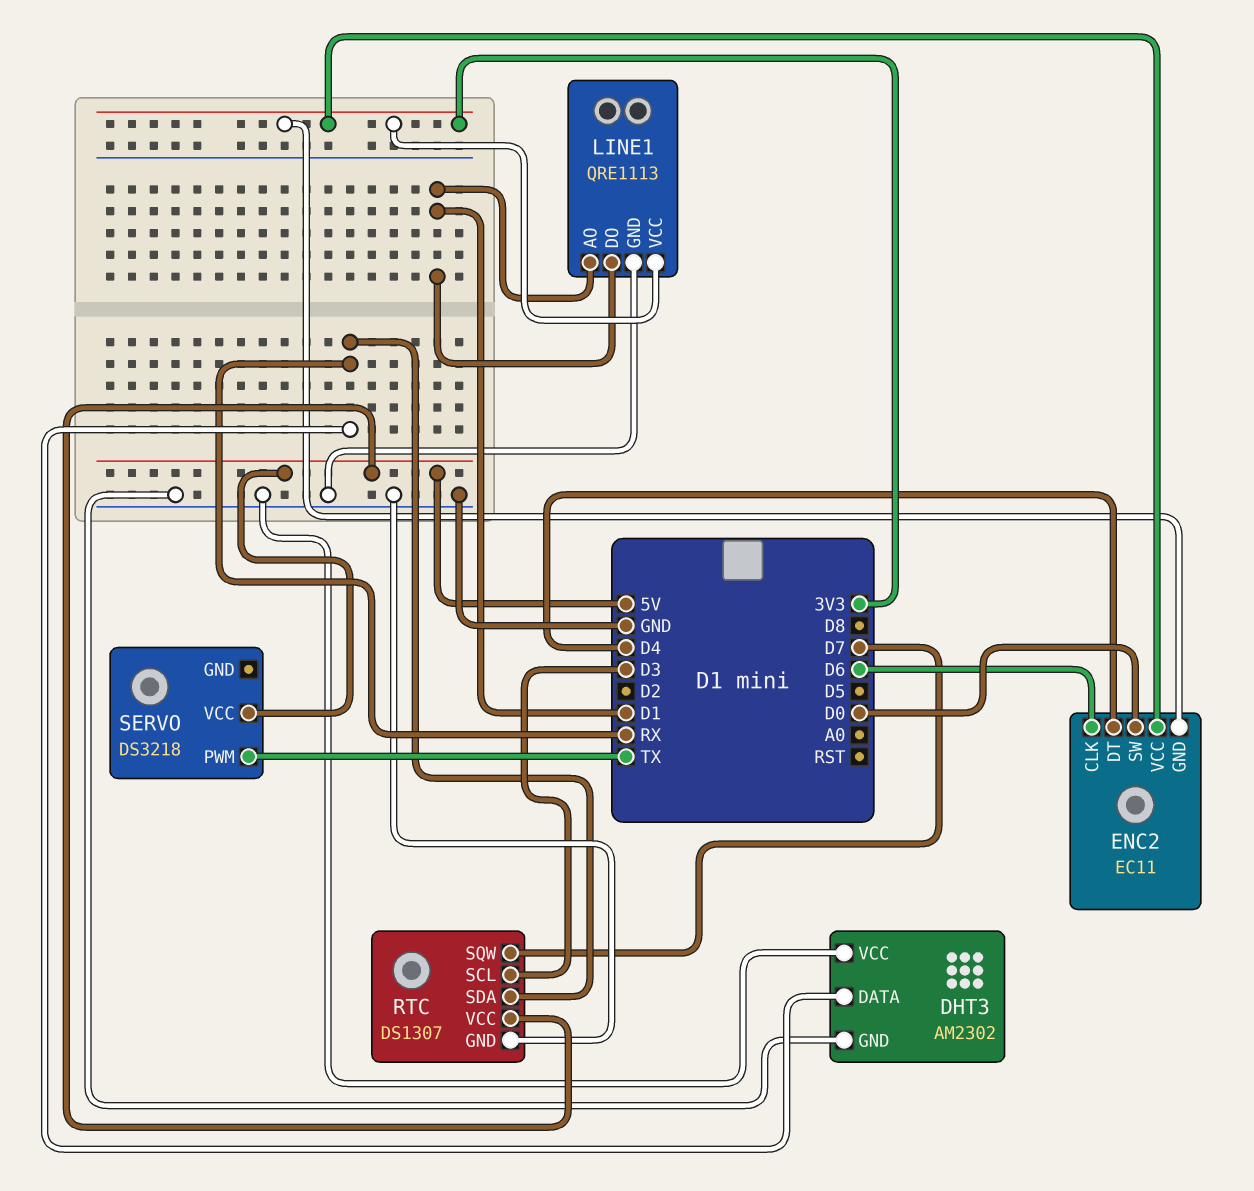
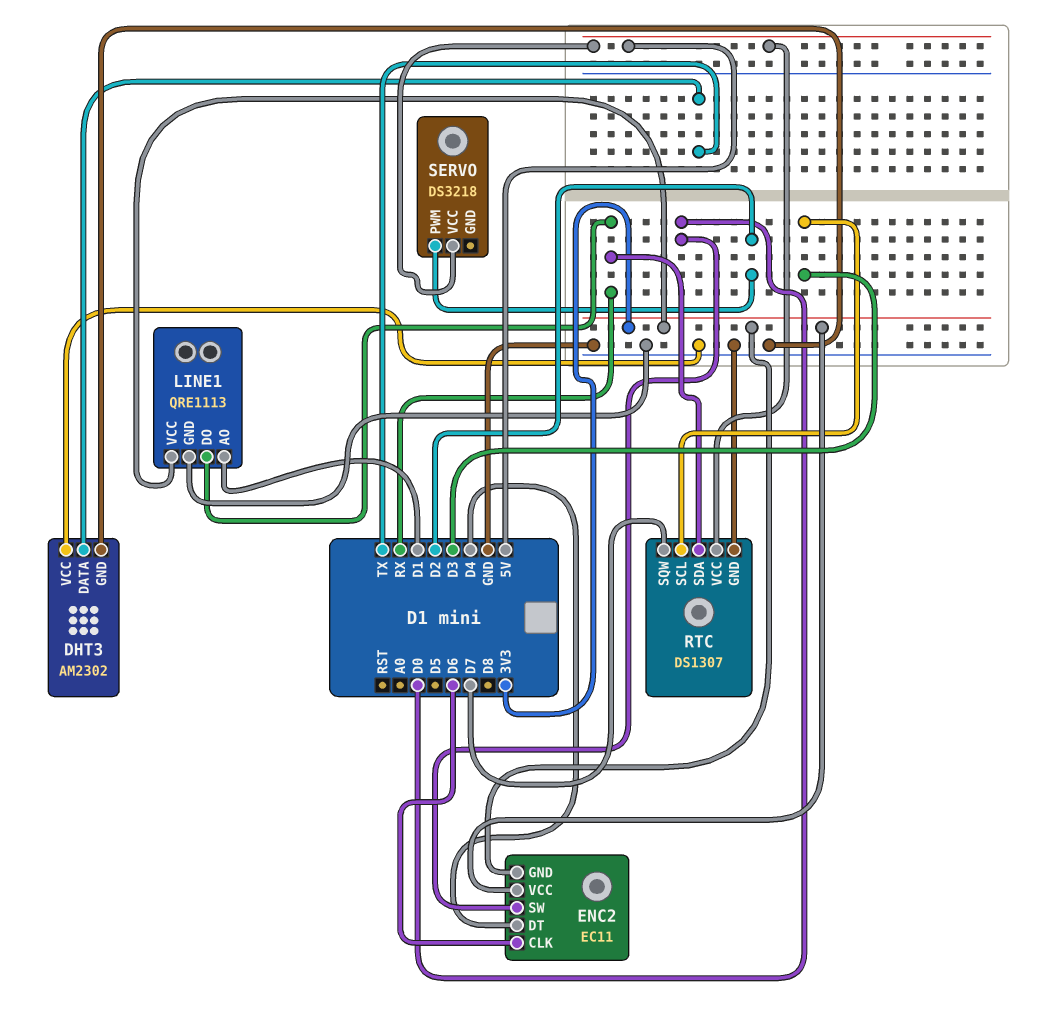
DHT3 pin DATA: RX -> TX
LINE1 pin DO: D1 -> RX
SERVO pin PWM: TX -> D2

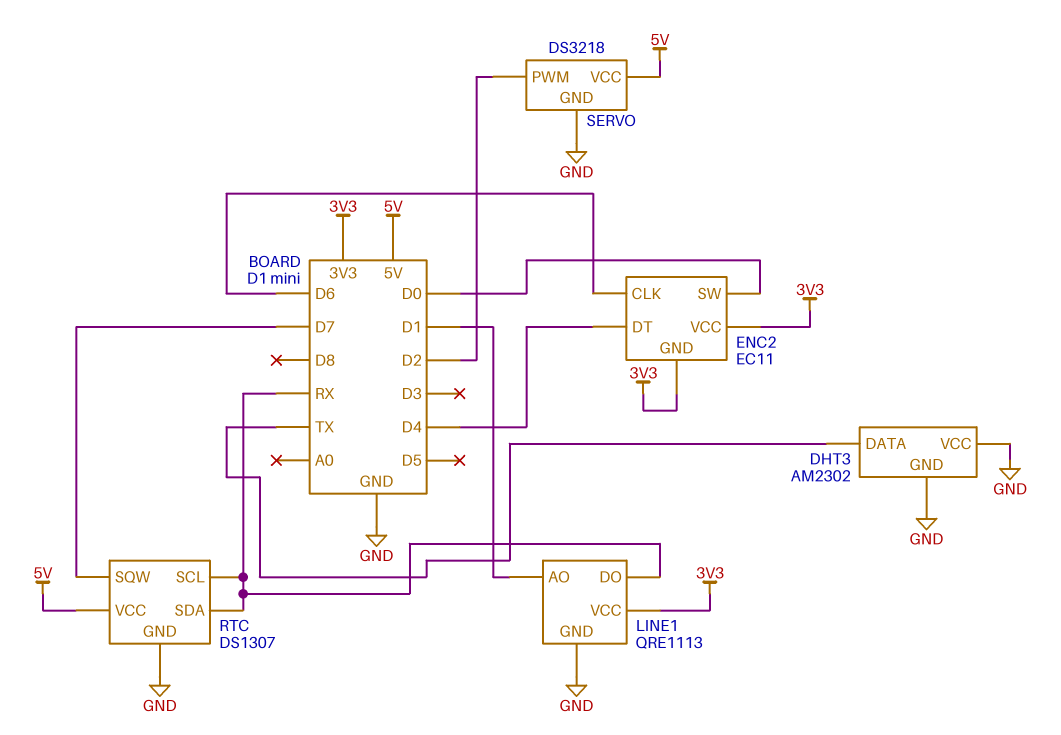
RTC pin SCL: D3 -> RX
SERVO pin GND: none -> GND

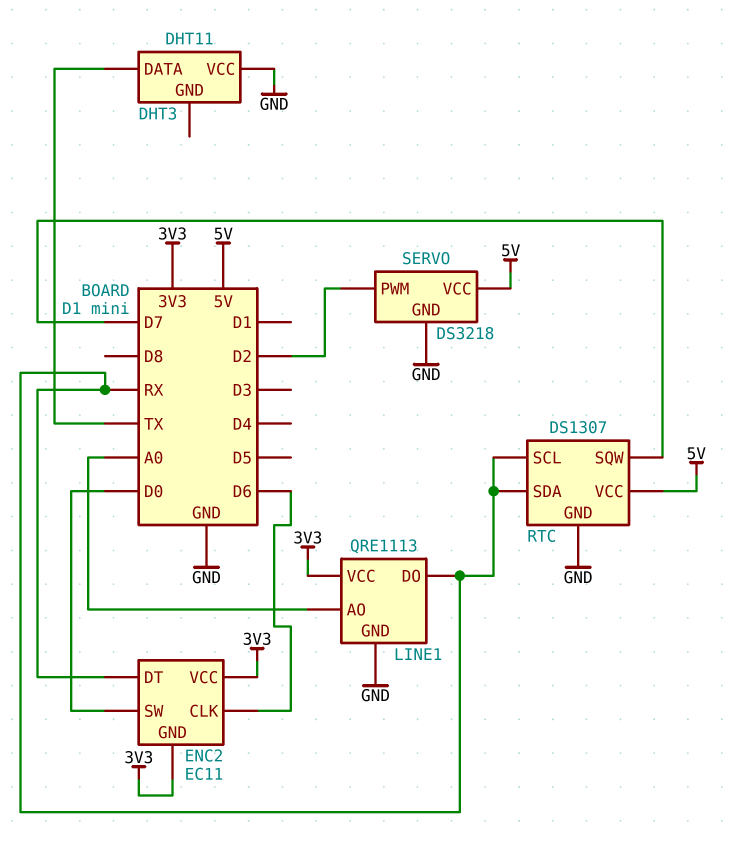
DHT3: AM2302 -> DHT11
DHT3 pin GND: GND -> none
ENC2 pin DT: D4 -> RX
LINE1 pin AO: D1 -> A0

